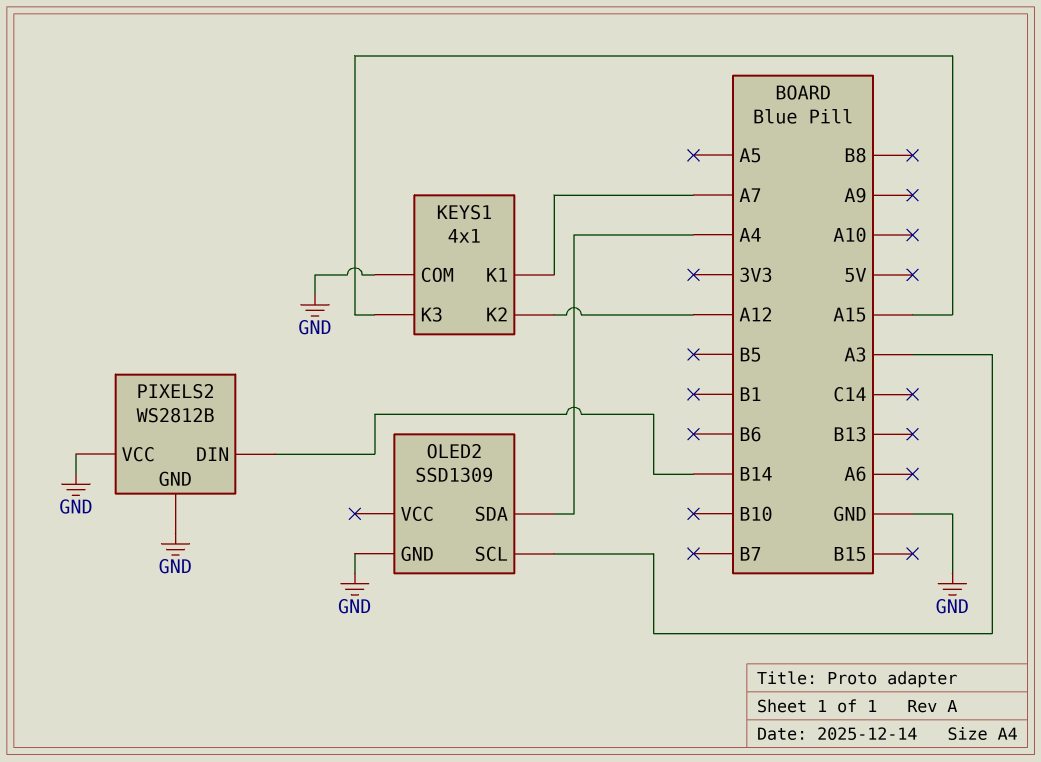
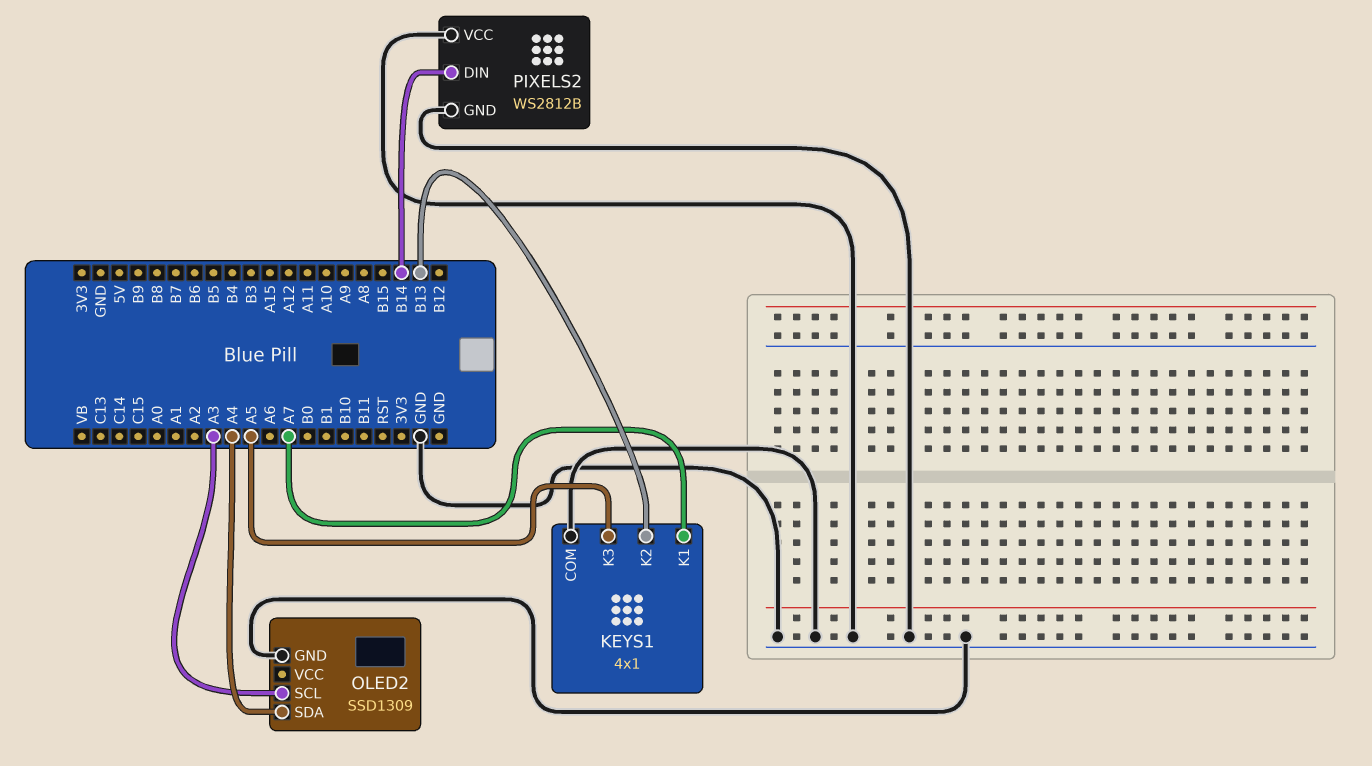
KEYS1 pin K2: A12 -> B13
KEYS1 pin K3: A15 -> A5

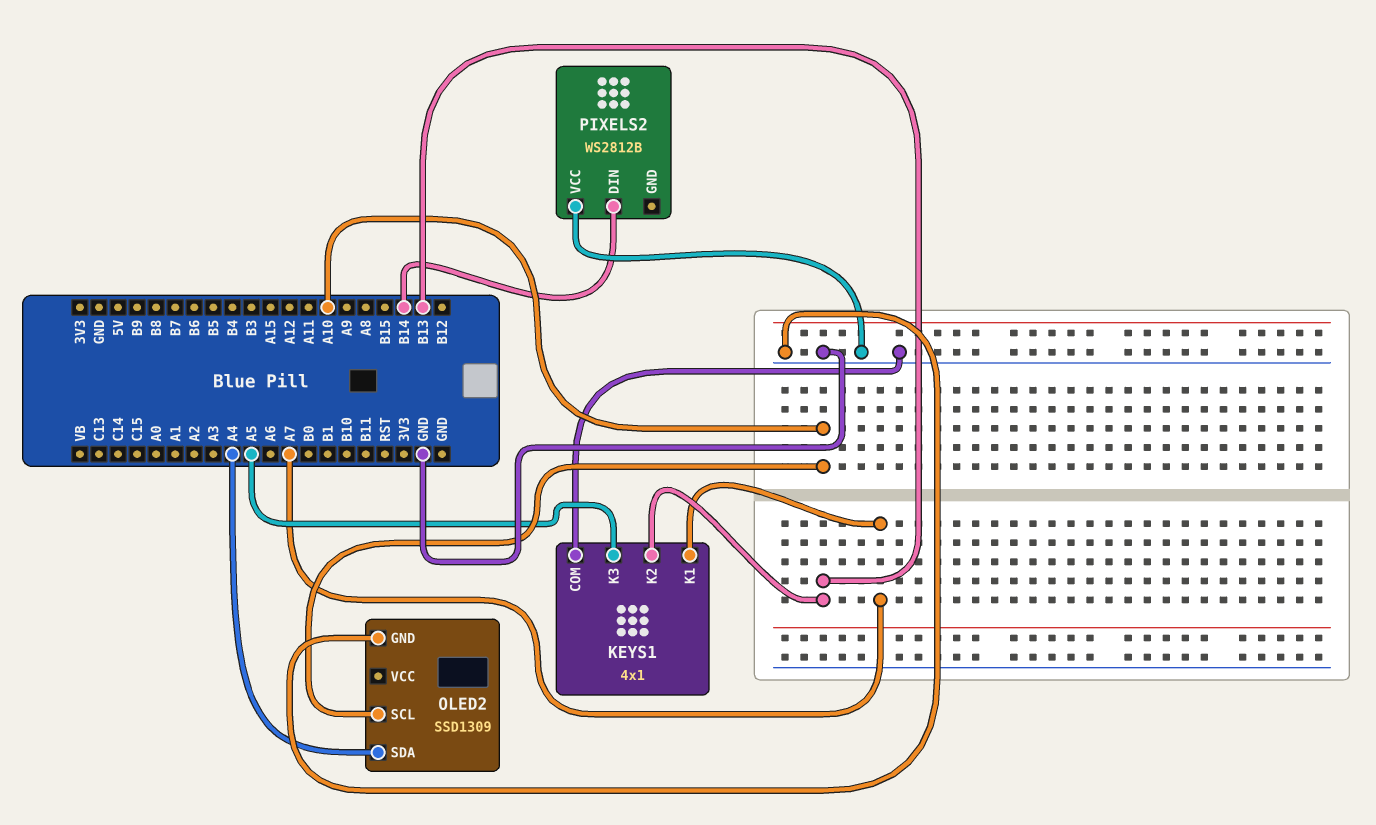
OLED2 pin SCL: A3 -> A10
PIXELS2 pin GND: GND -> none

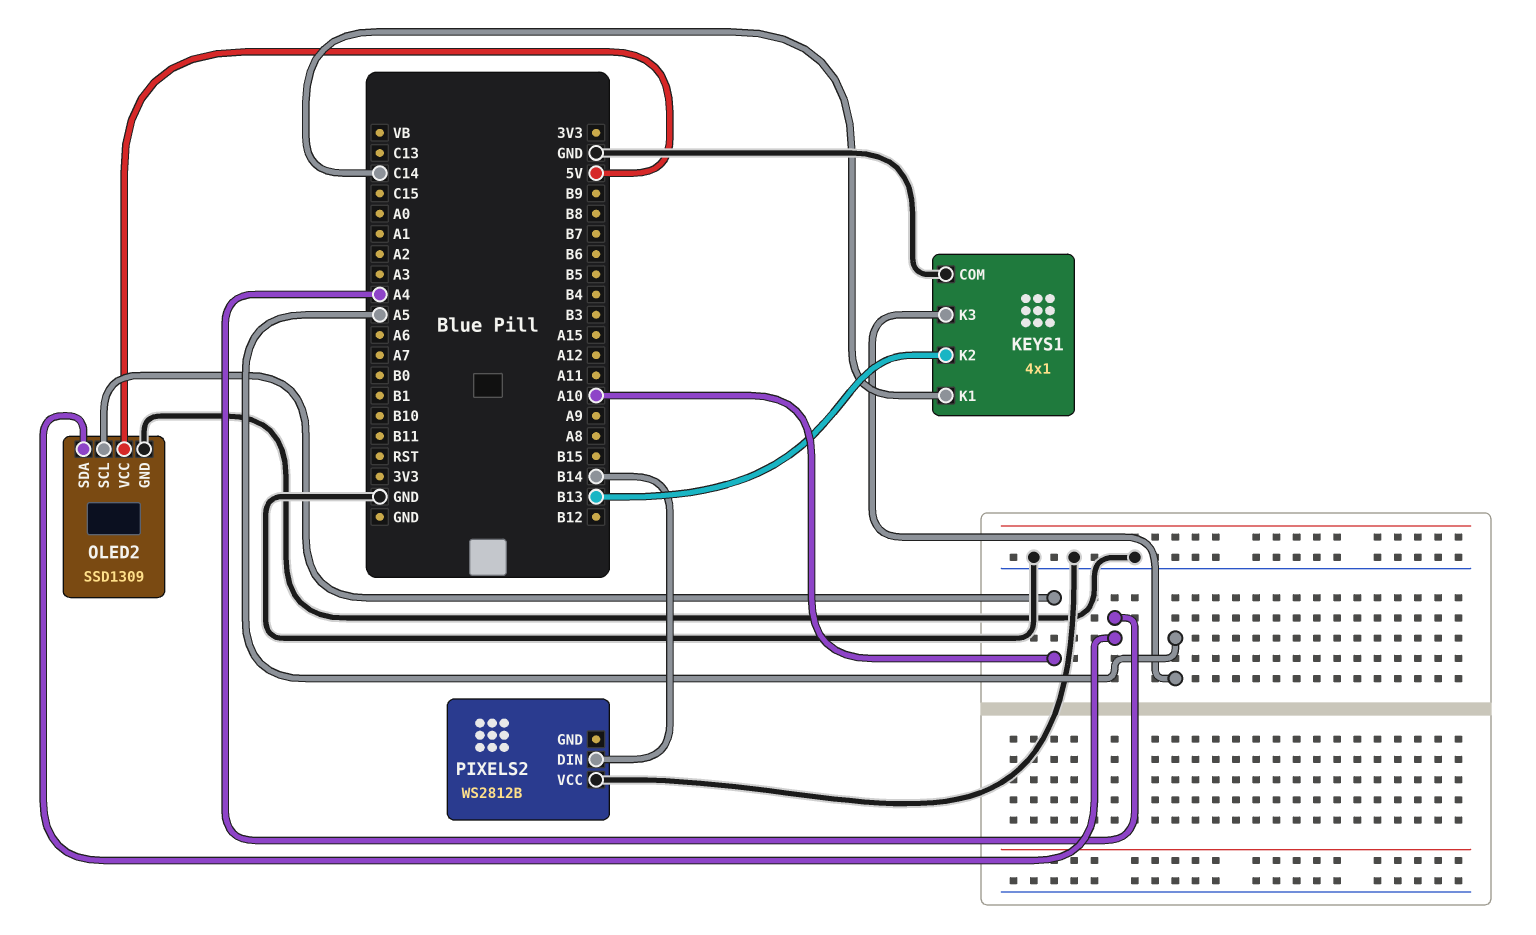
KEYS1 pin K1: A7 -> C14
OLED2 pin VCC: none -> 5V

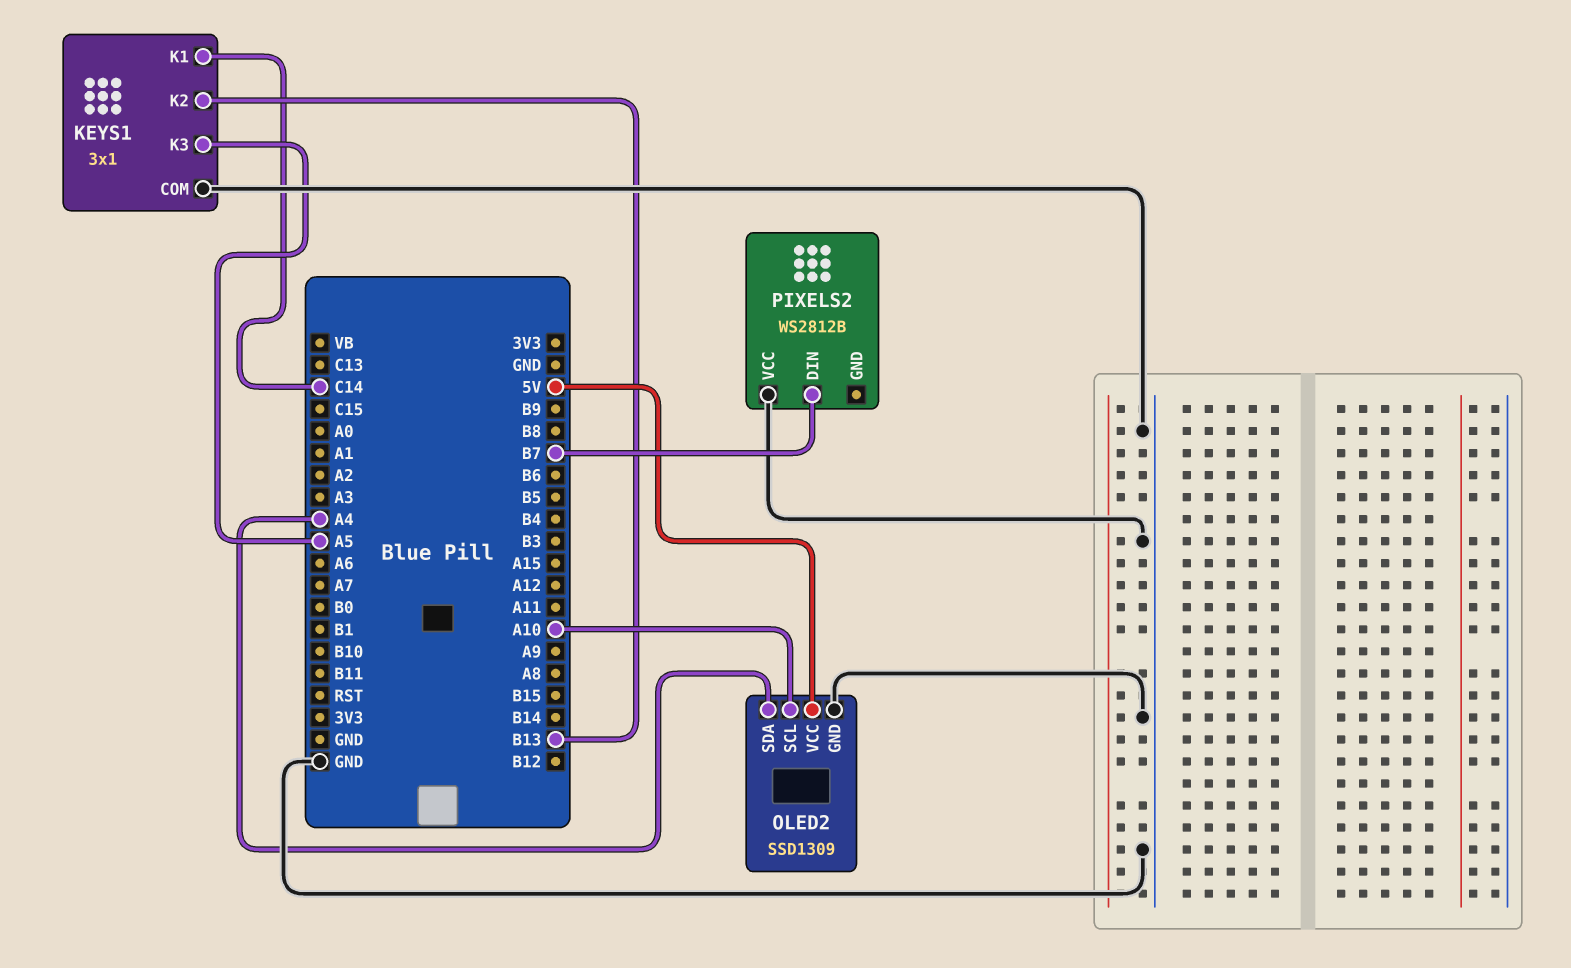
KEYS1: 4x1 -> 3x1
PIXELS2 pin DIN: B14 -> B7

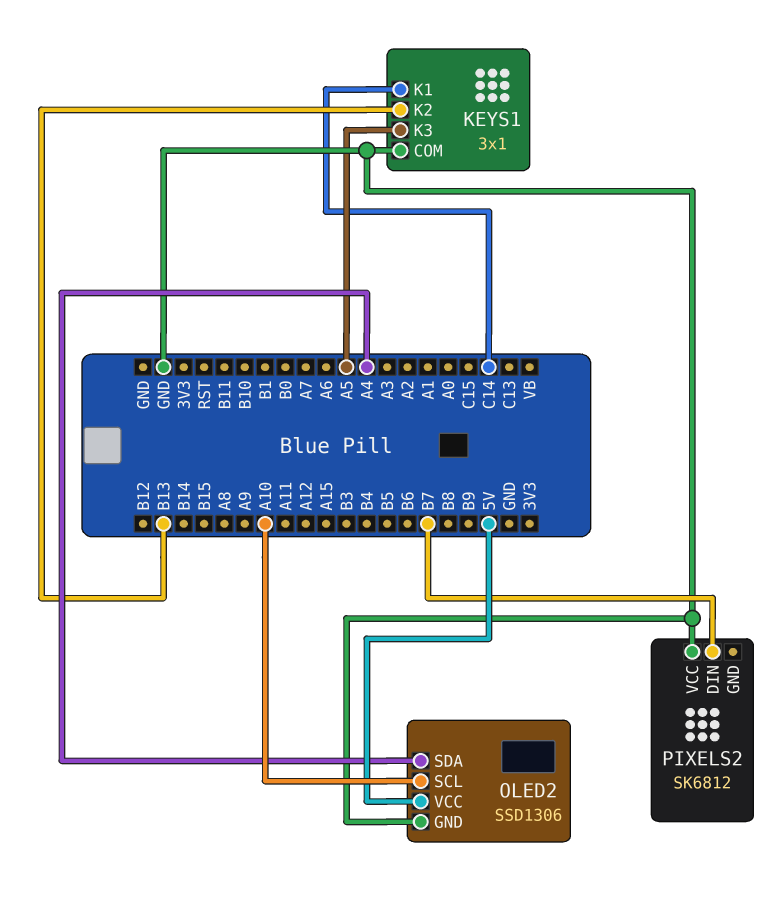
OLED2: SSD1309 -> SSD1306
PIXELS2: WS2812B -> SK6812

